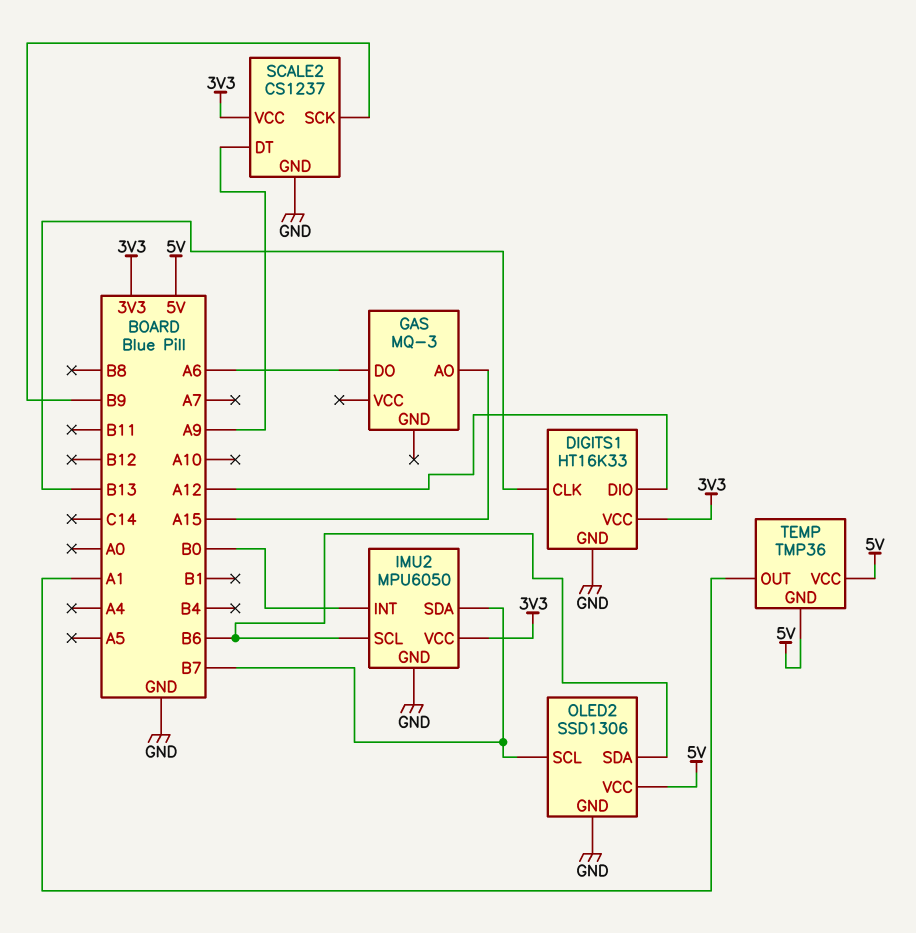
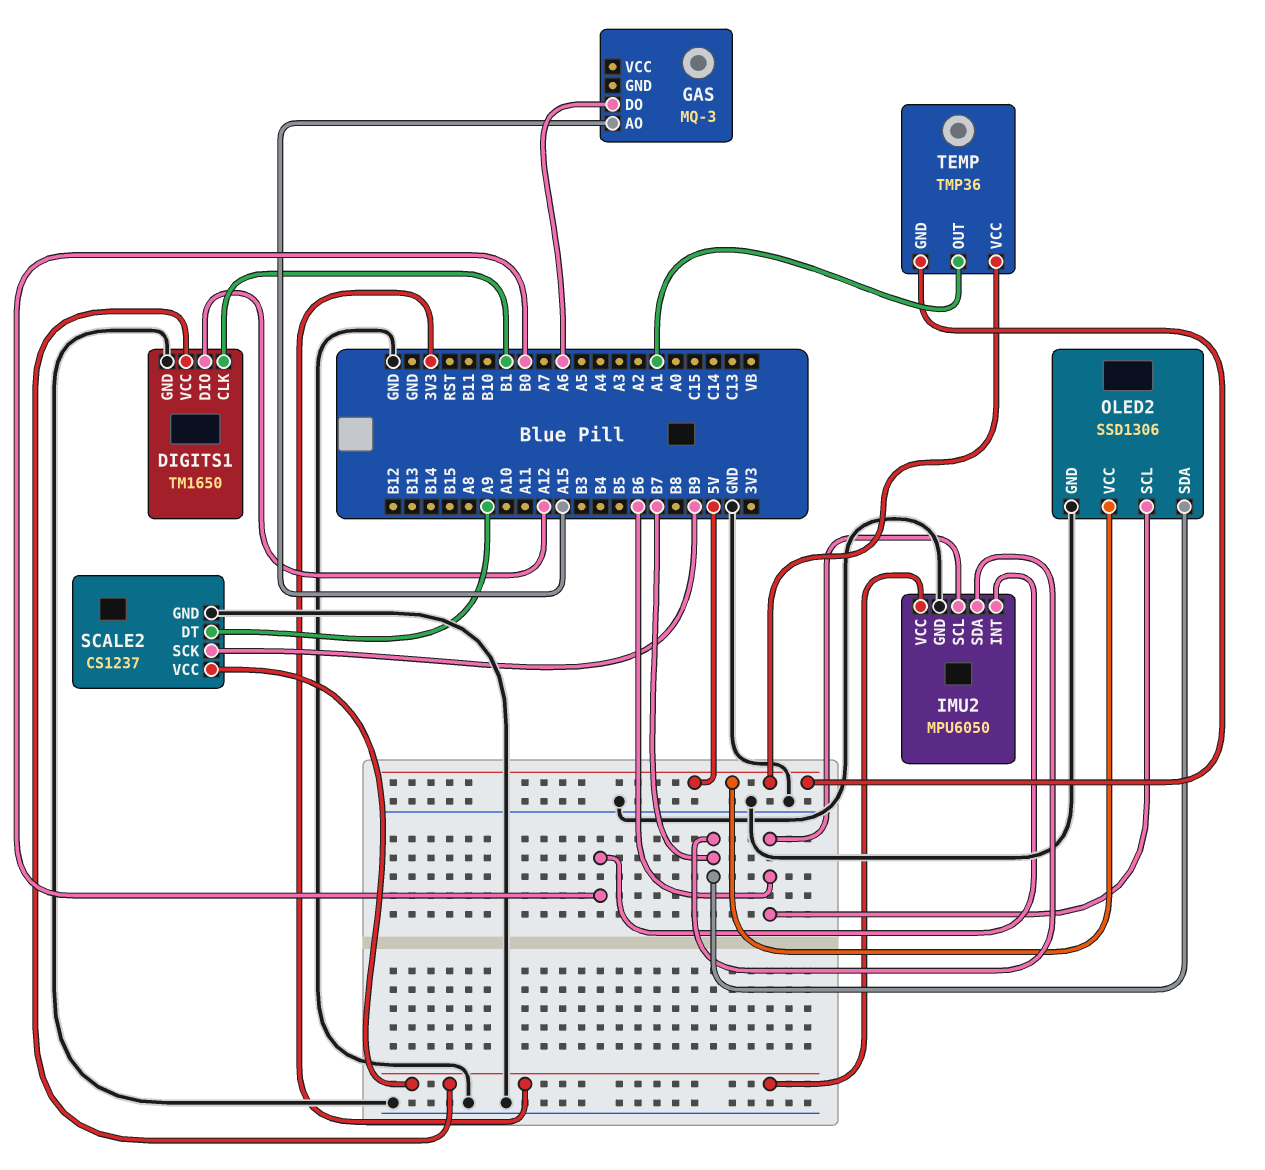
DIGITS1: HT16K33 -> TM1650
DIGITS1 pin CLK: B13 -> B1
OLED2 pin SCL: B7 -> B6
OLED2 pin SDA: B6 -> B7

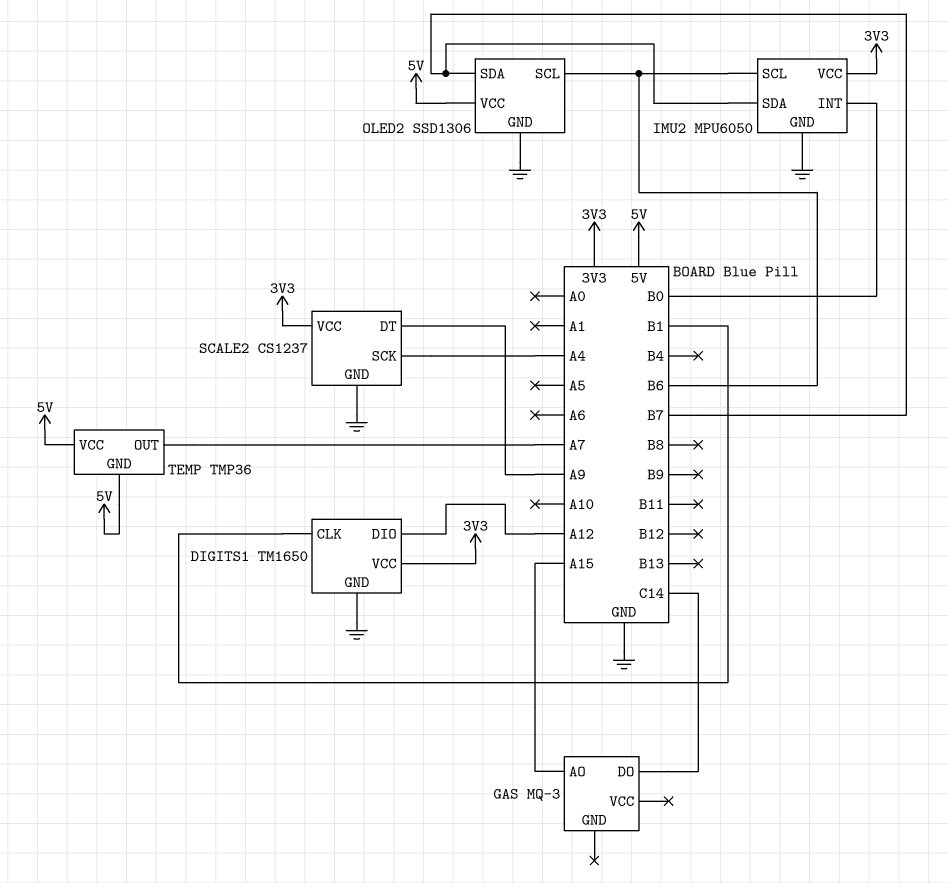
GAS pin DO: A6 -> C14
SCALE2 pin SCK: B9 -> A4
TEMP pin OUT: A1 -> A7

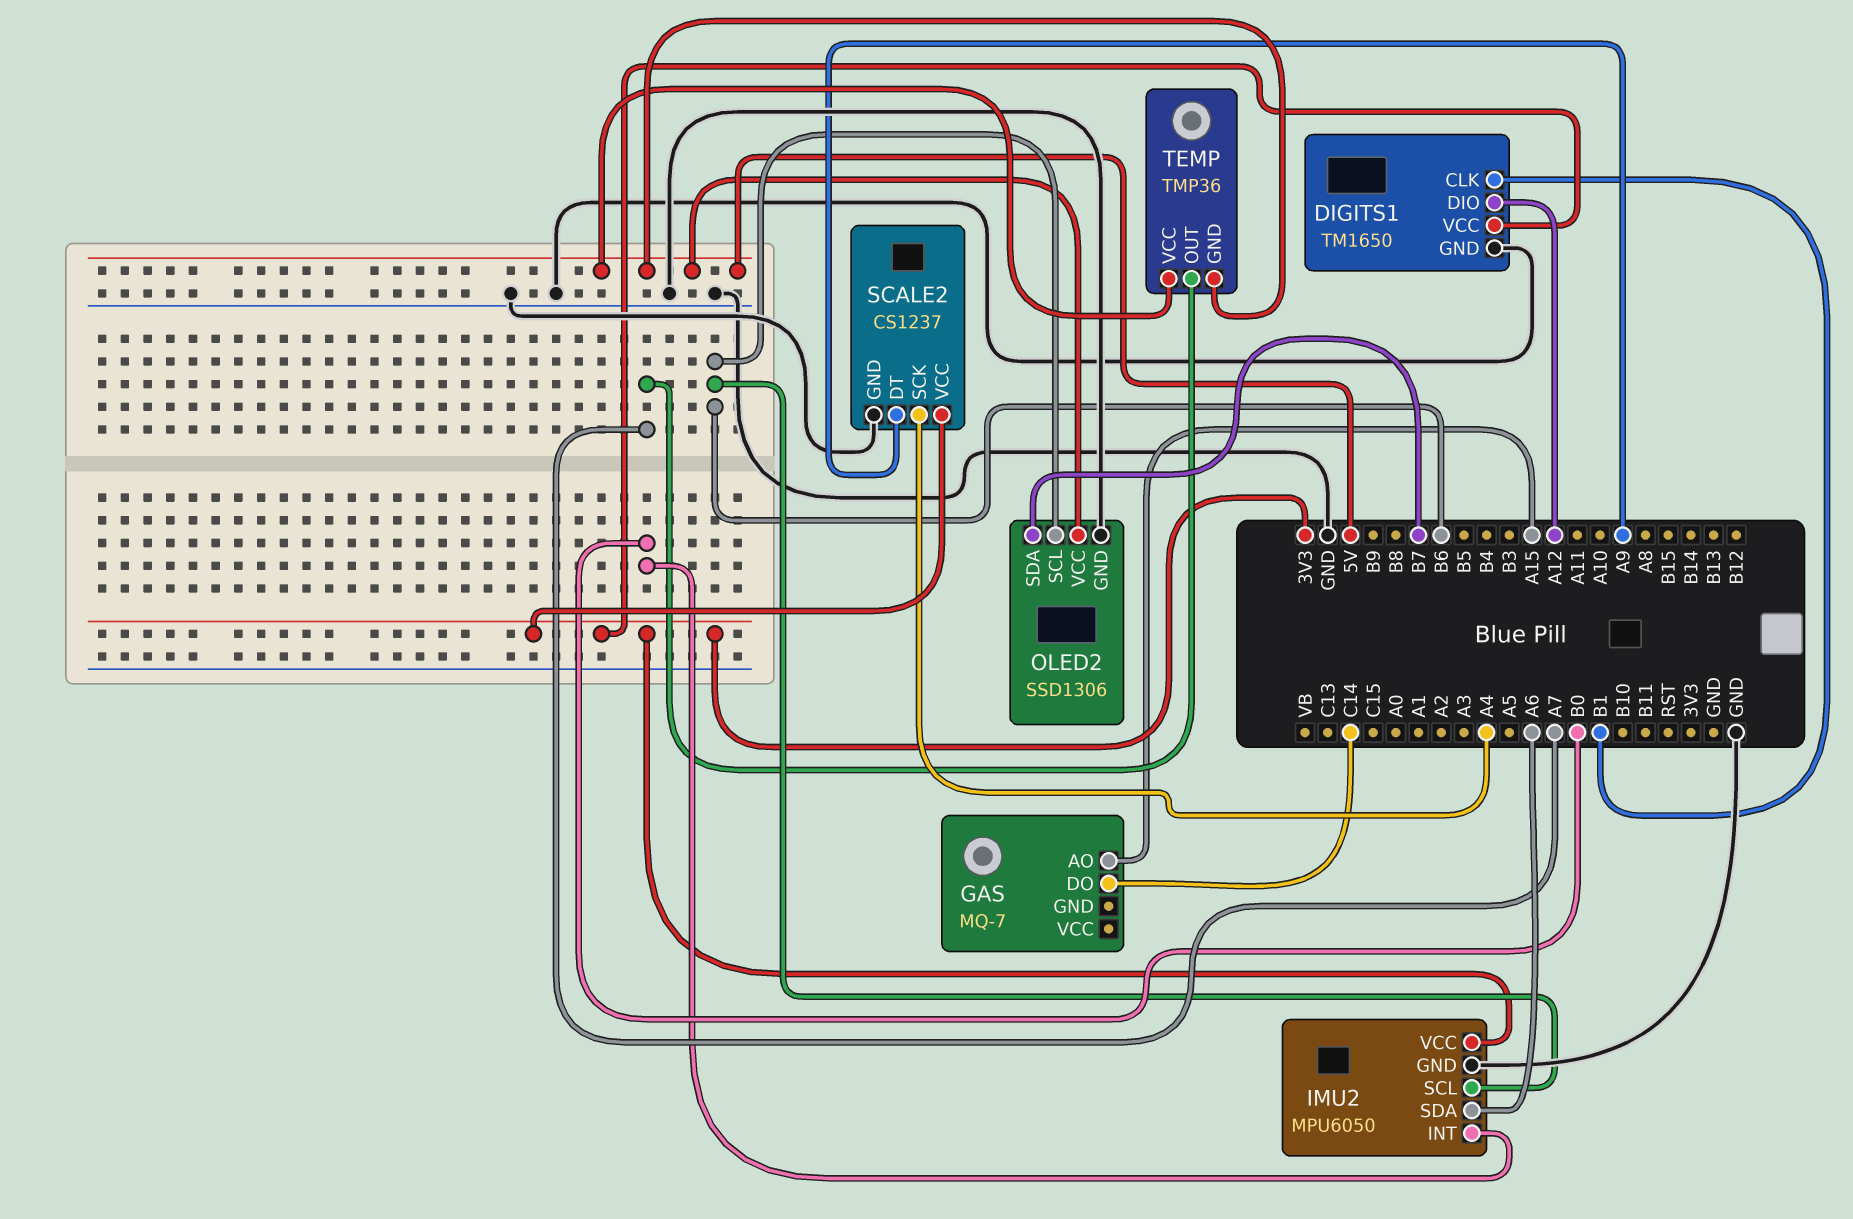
GAS: MQ-3 -> MQ-7
IMU2 pin SDA: B7 -> A6

